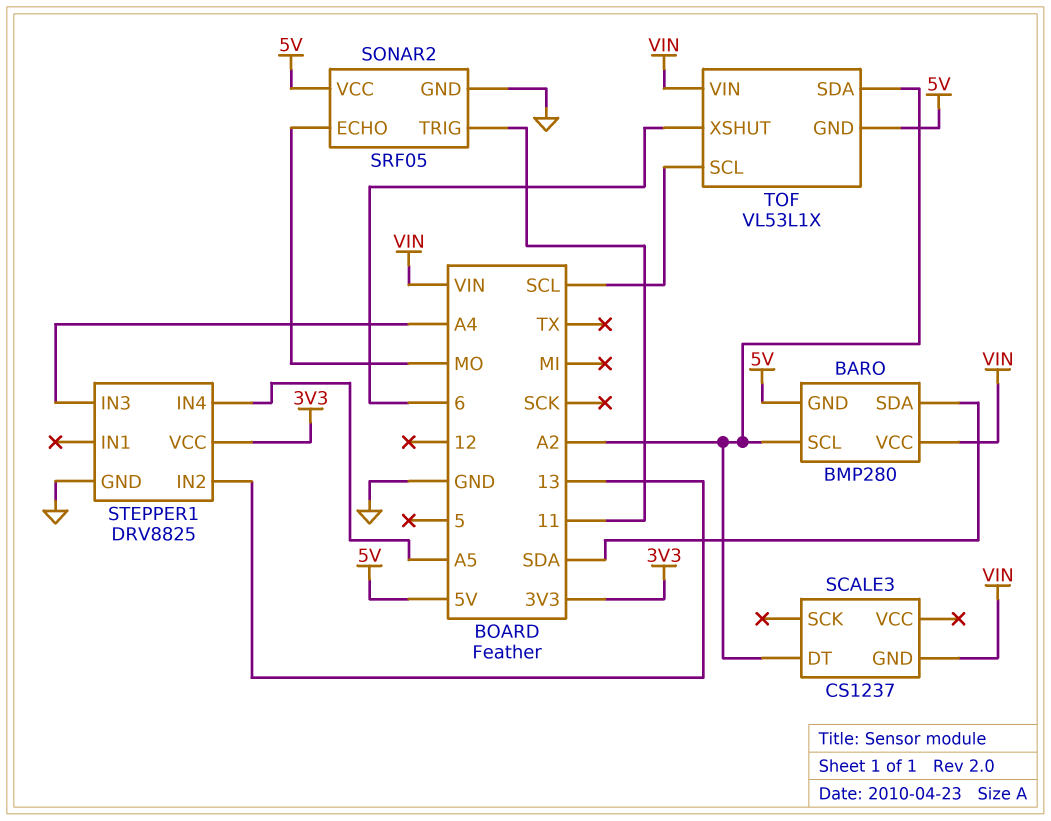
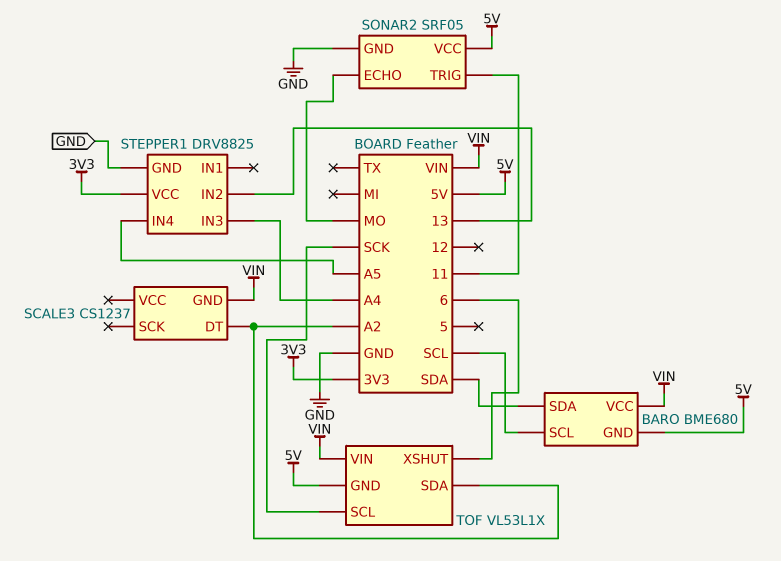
BARO: BMP280 -> BME680
BARO pin SCL: A2 -> SCL
TOF pin SCL: SCL -> SCK

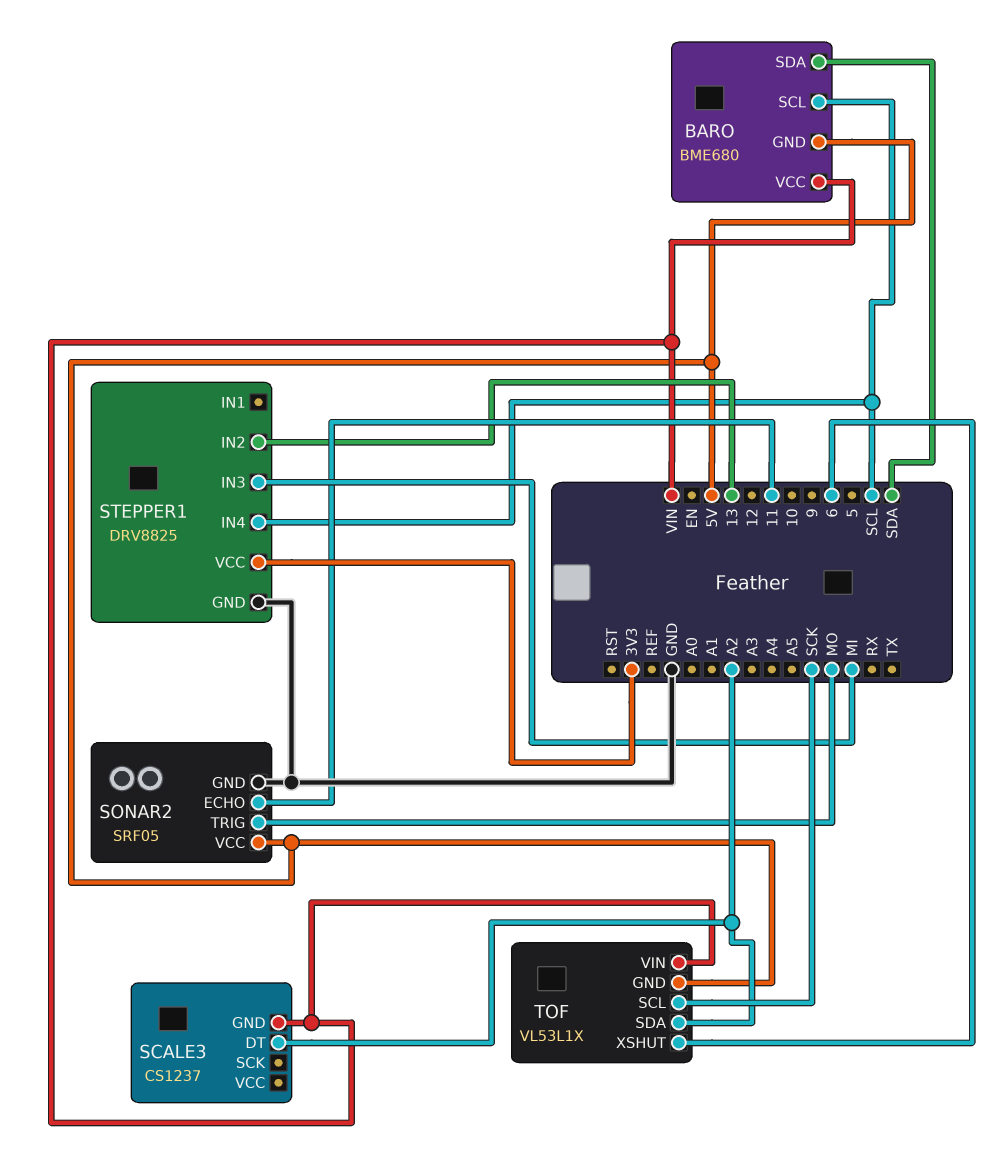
SONAR2 pin ECHO: MO -> 11
SONAR2 pin TRIG: 11 -> MO
STEPPER1 pin IN3: A4 -> MI
STEPPER1 pin IN4: A5 -> SCL

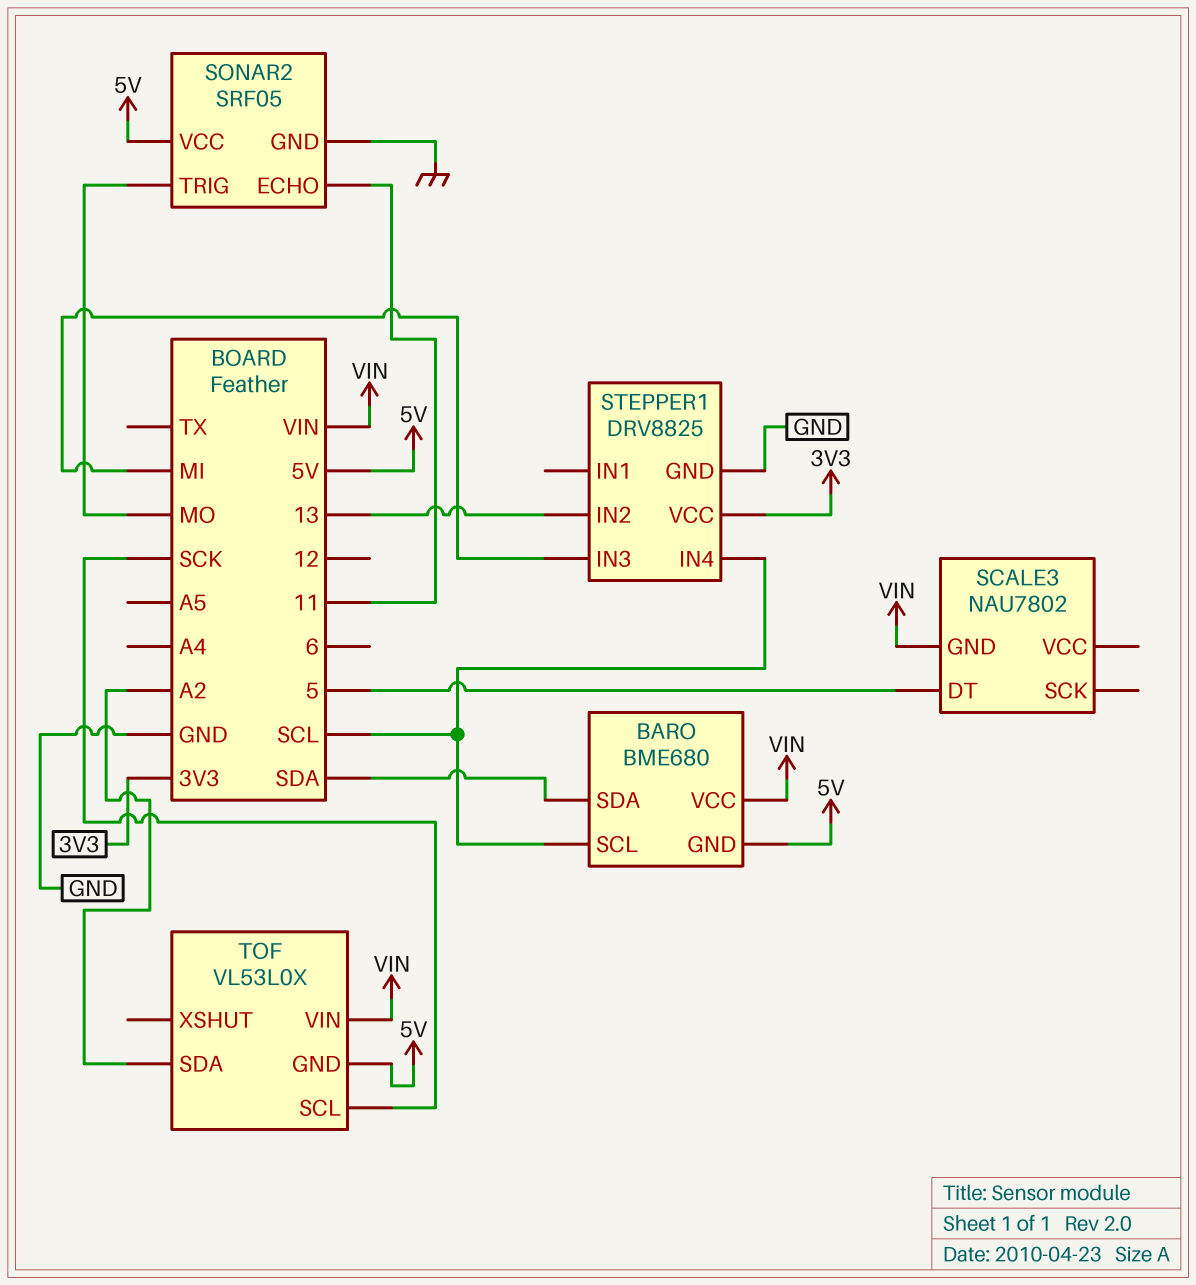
SCALE3: CS1237 -> NAU7802
SCALE3 pin DT: A2 -> 5
TOF: VL53L1X -> VL53L0X
TOF pin XSHUT: 6 -> none

